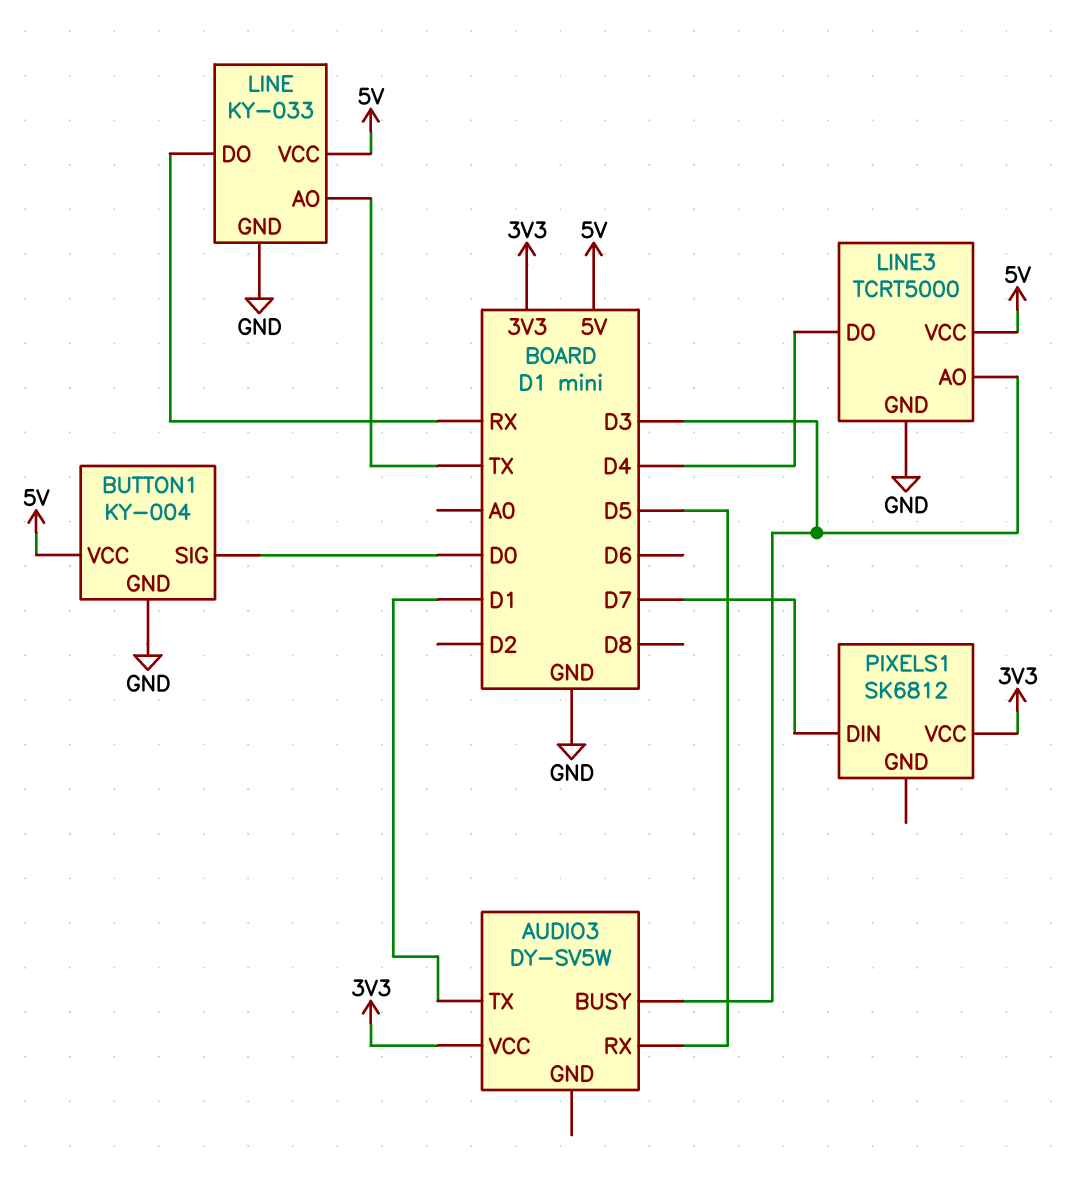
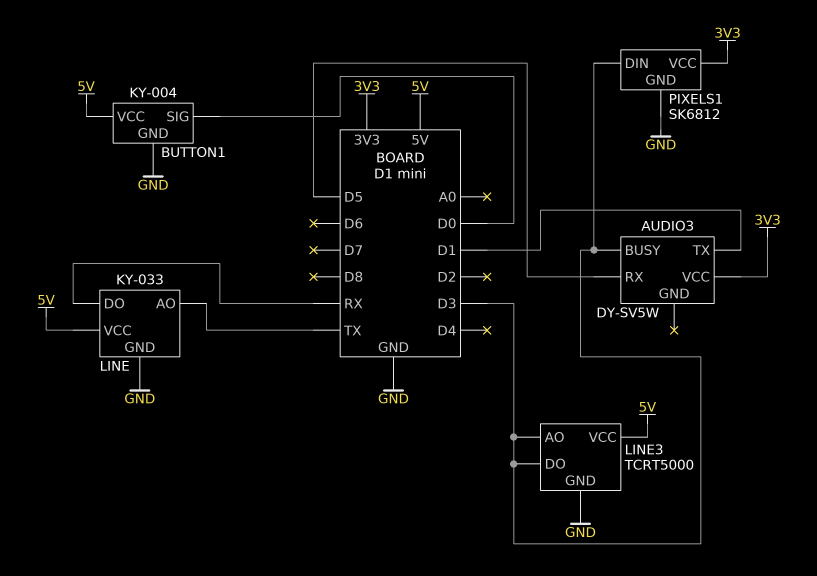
LINE3 pin DO: D4 -> D3
PIXELS1 pin DIN: D7 -> D3
PIXELS1 pin GND: none -> GND

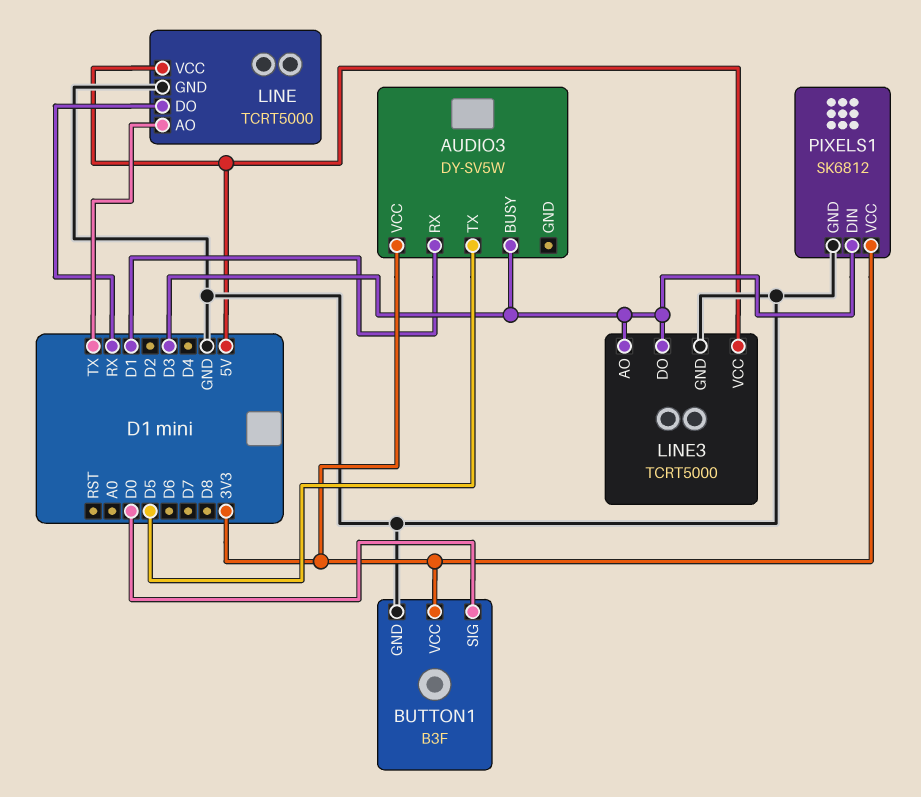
AUDIO3 pin RX: D5 -> D1
AUDIO3 pin TX: D1 -> D5
BUTTON1: KY-004 -> B3F
BUTTON1 pin VCC: 5V -> 3V3
LINE: KY-033 -> TCRT5000

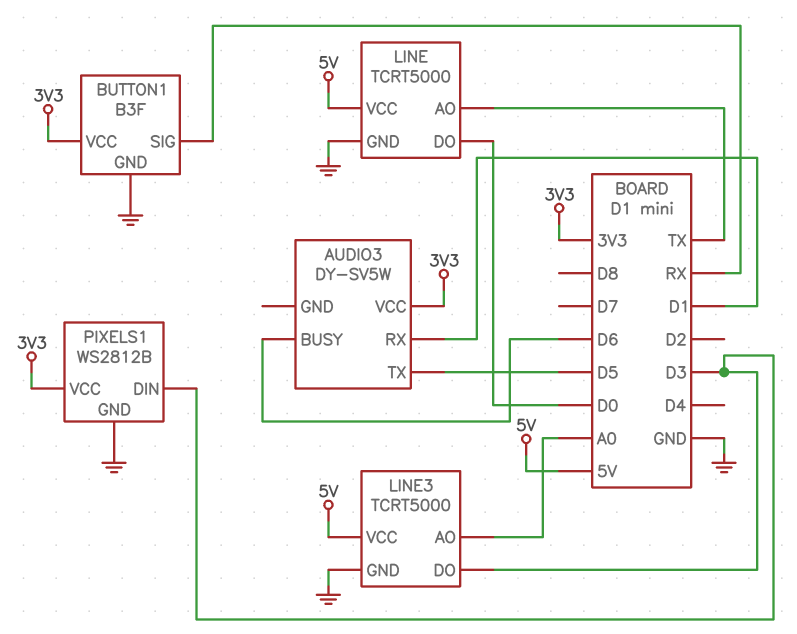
AUDIO3 pin BUSY: D3 -> D6
BUTTON1 pin SIG: D0 -> RX
LINE pin DO: RX -> D0
LINE3 pin AO: D3 -> A0
PIXELS1: SK6812 -> WS2812B

